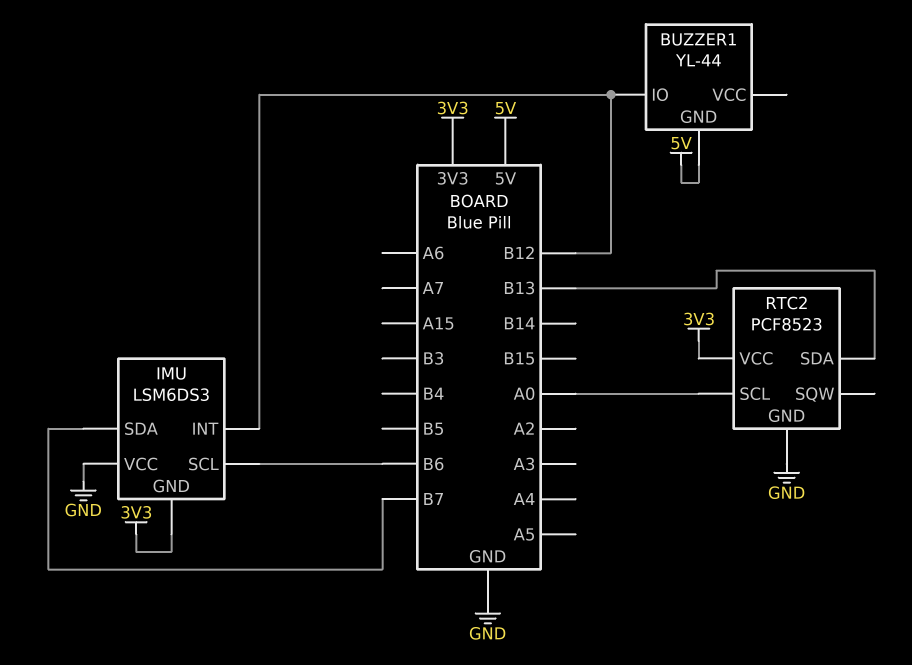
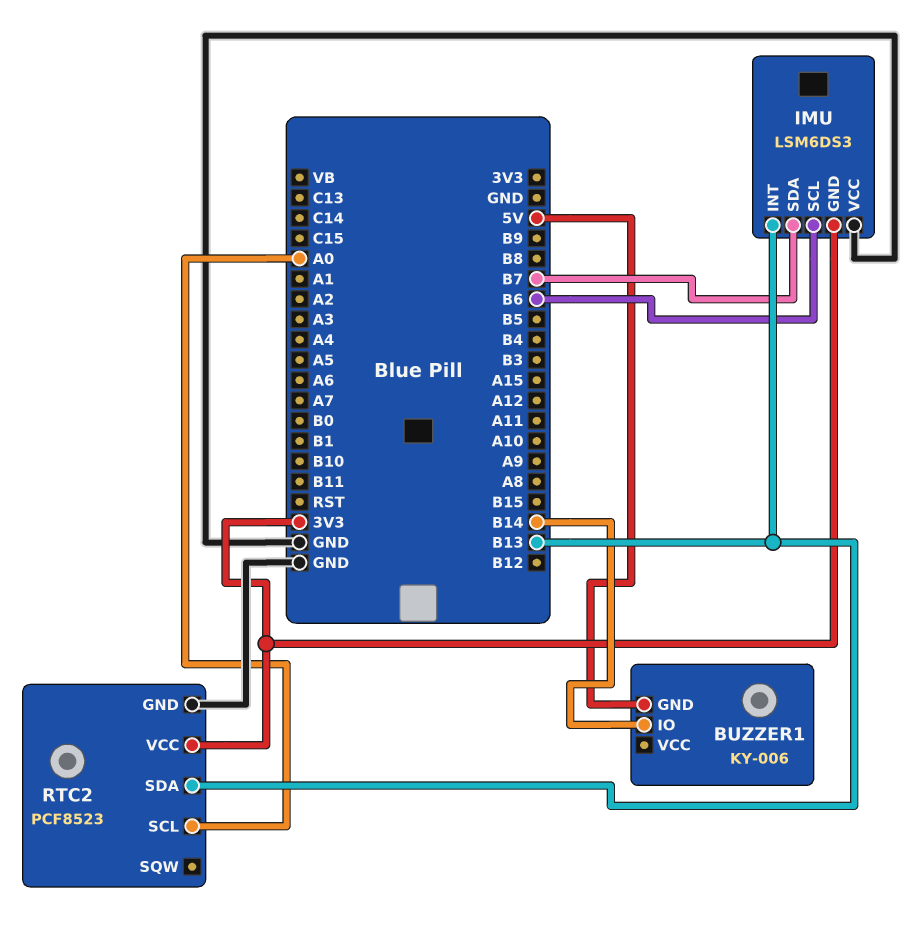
BUZZER1: YL-44 -> KY-006
BUZZER1 pin IO: B12 -> B14
IMU pin INT: B12 -> B13

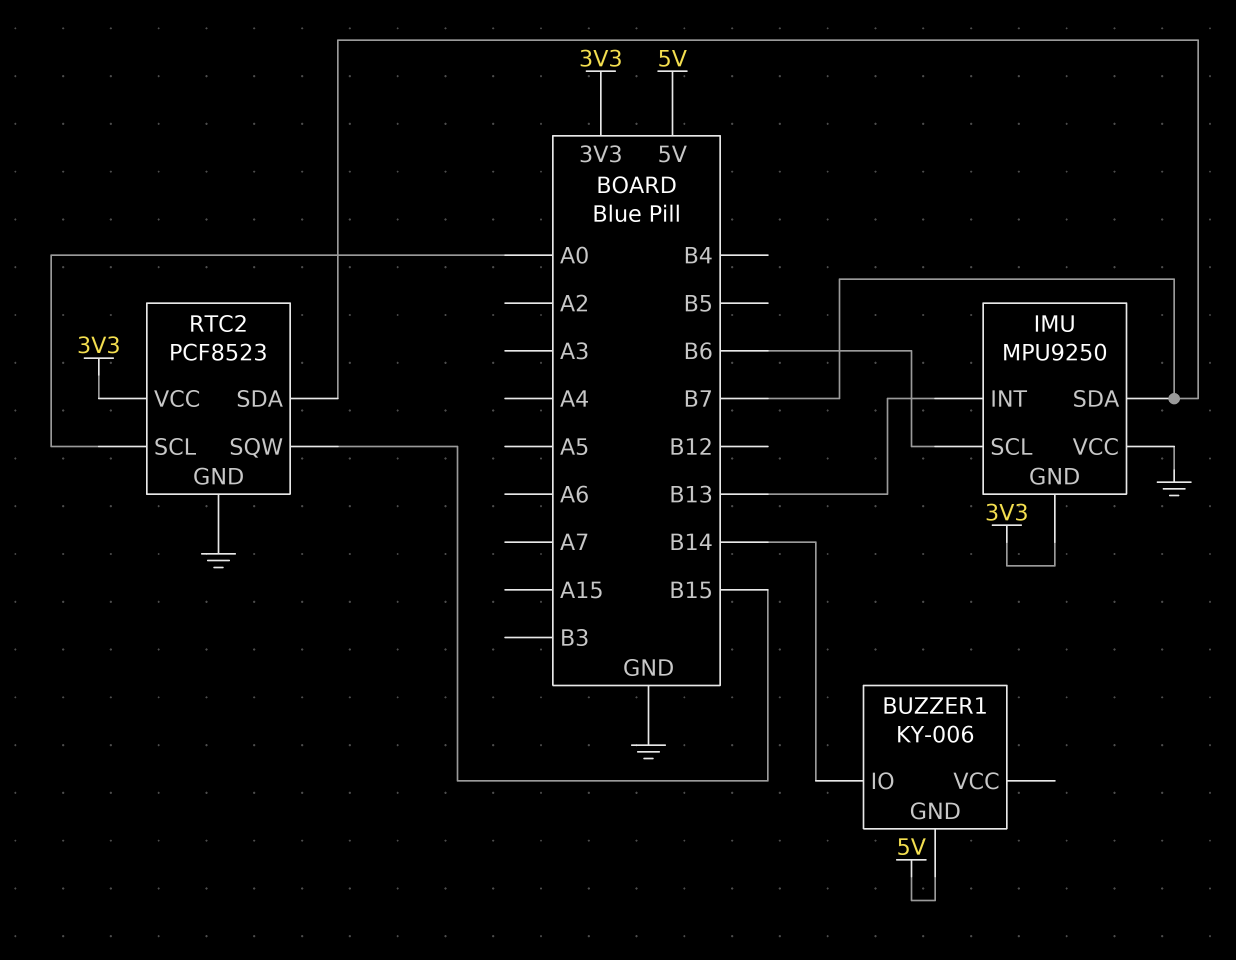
IMU: LSM6DS3 -> MPU9250
RTC2 pin SDA: B13 -> B7
RTC2 pin SQW: none -> B15

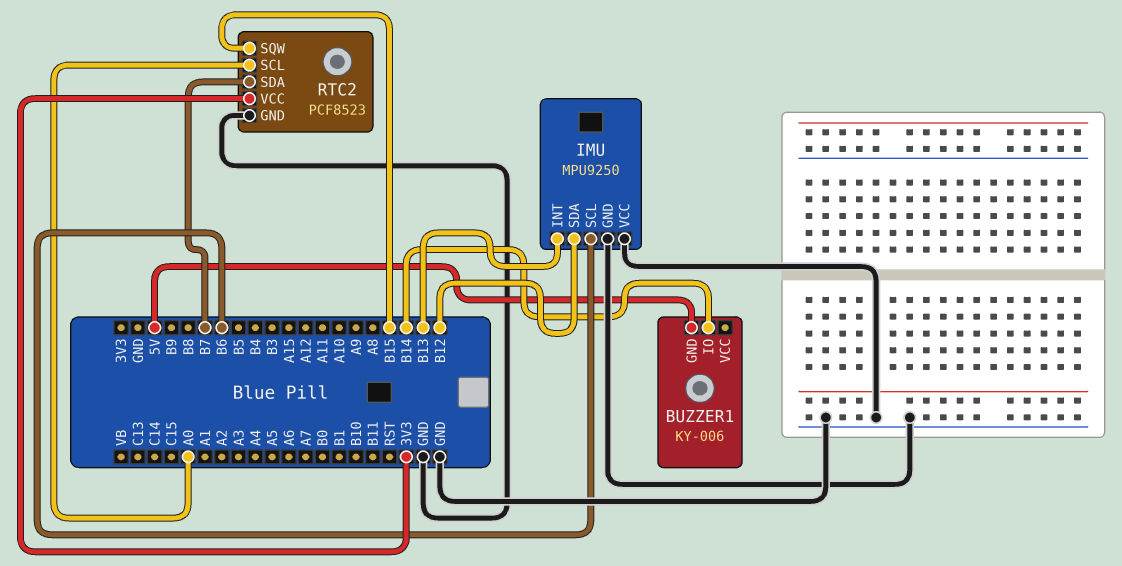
IMU pin GND: 3V3 -> GND
IMU pin SDA: B7 -> B12

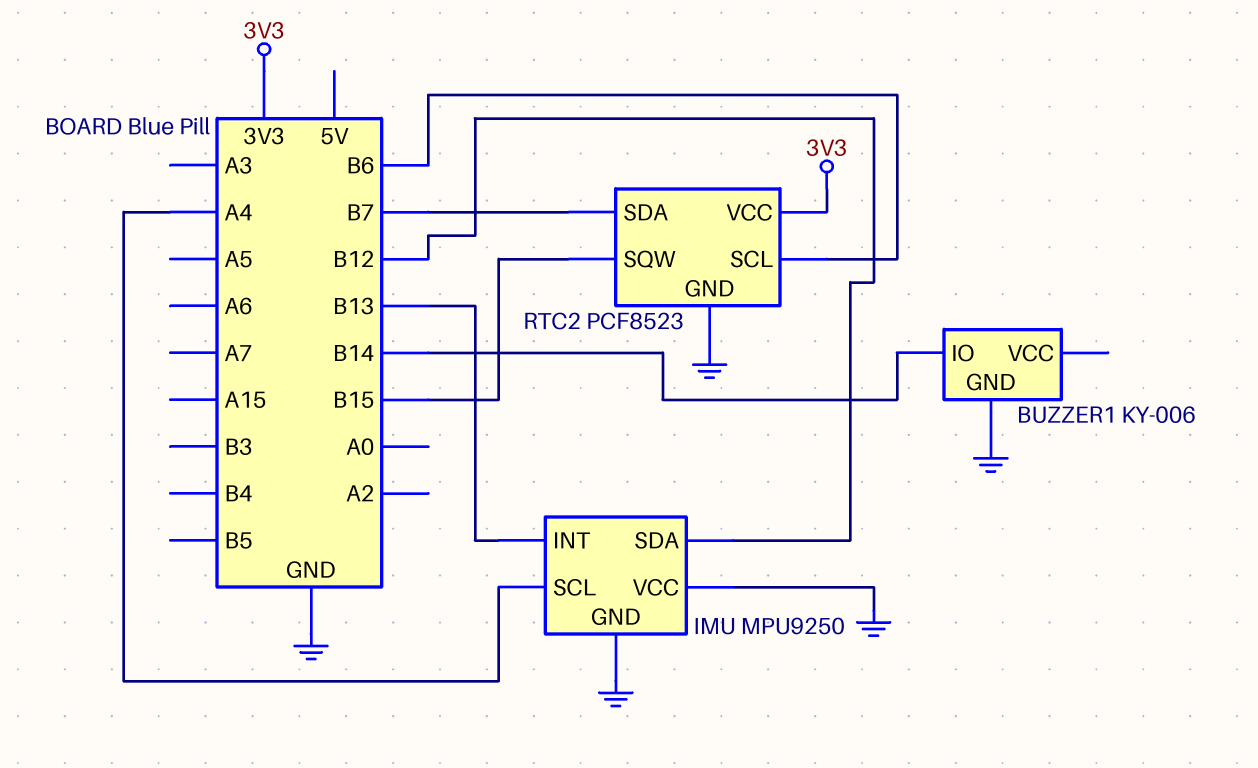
BUZZER1 pin GND: 5V -> GND
IMU pin SCL: B6 -> A4
RTC2 pin SCL: A0 -> B6

